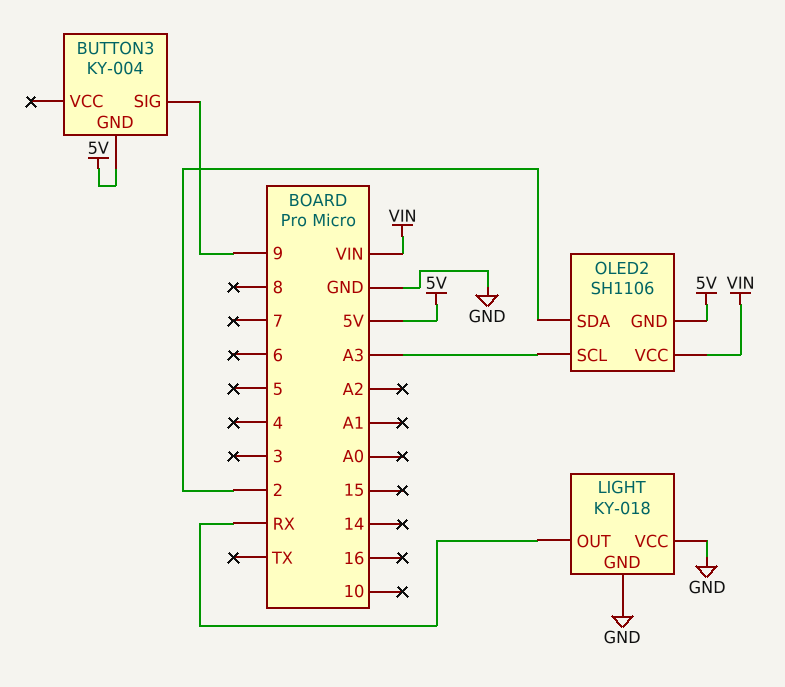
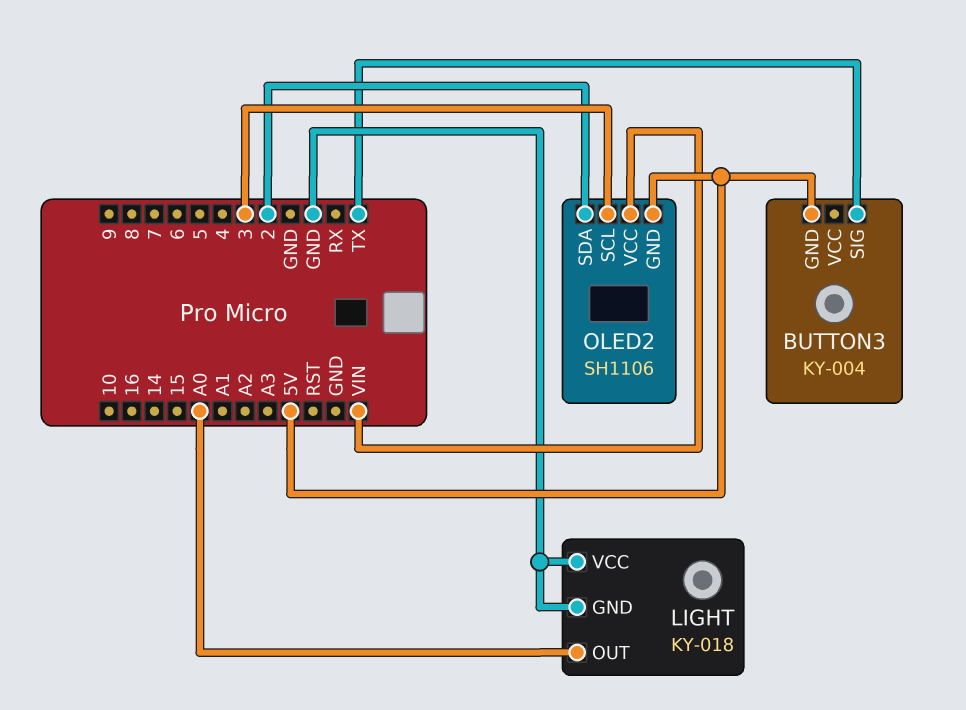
BUTTON3 pin SIG: 9 -> TX
LIGHT pin OUT: RX -> A0
OLED2 pin SCL: A3 -> 3

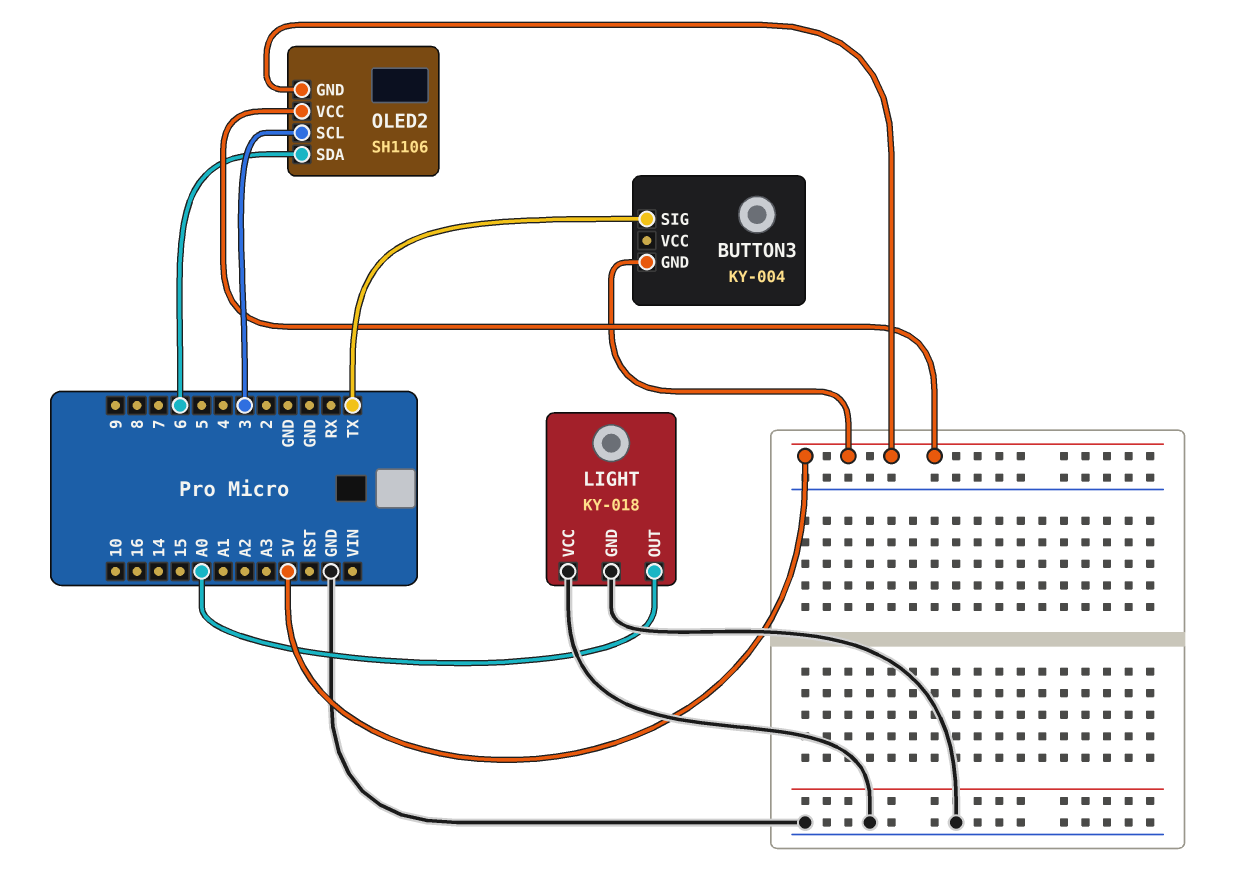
OLED2 pin SDA: 2 -> 6
OLED2 pin VCC: VIN -> 5V

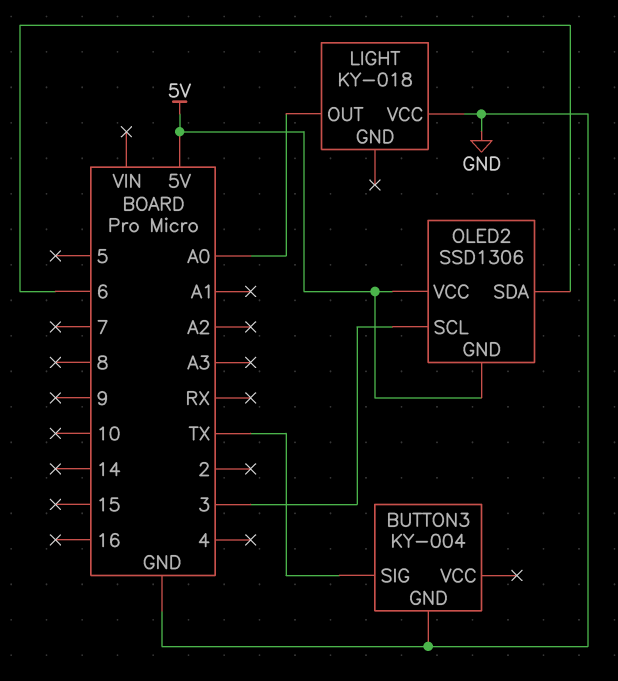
BUTTON3 pin GND: 5V -> GND
LIGHT pin GND: GND -> none
OLED2: SH1106 -> SSD1306

